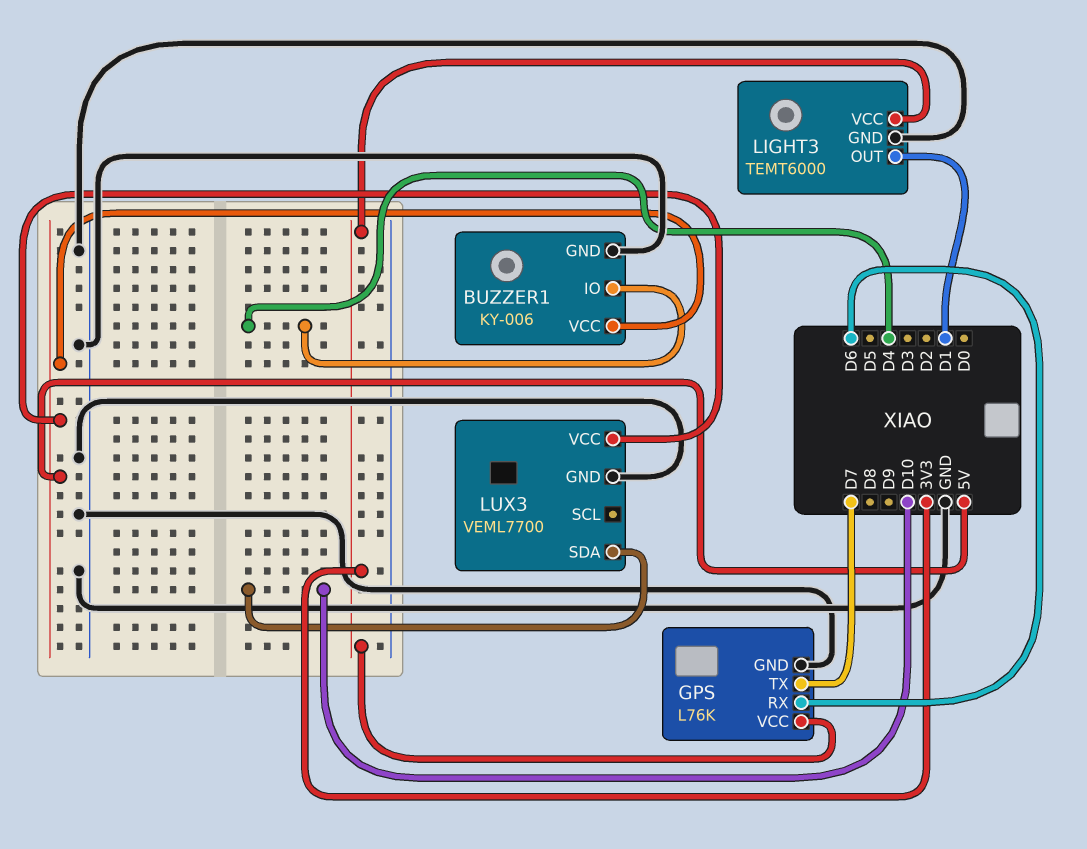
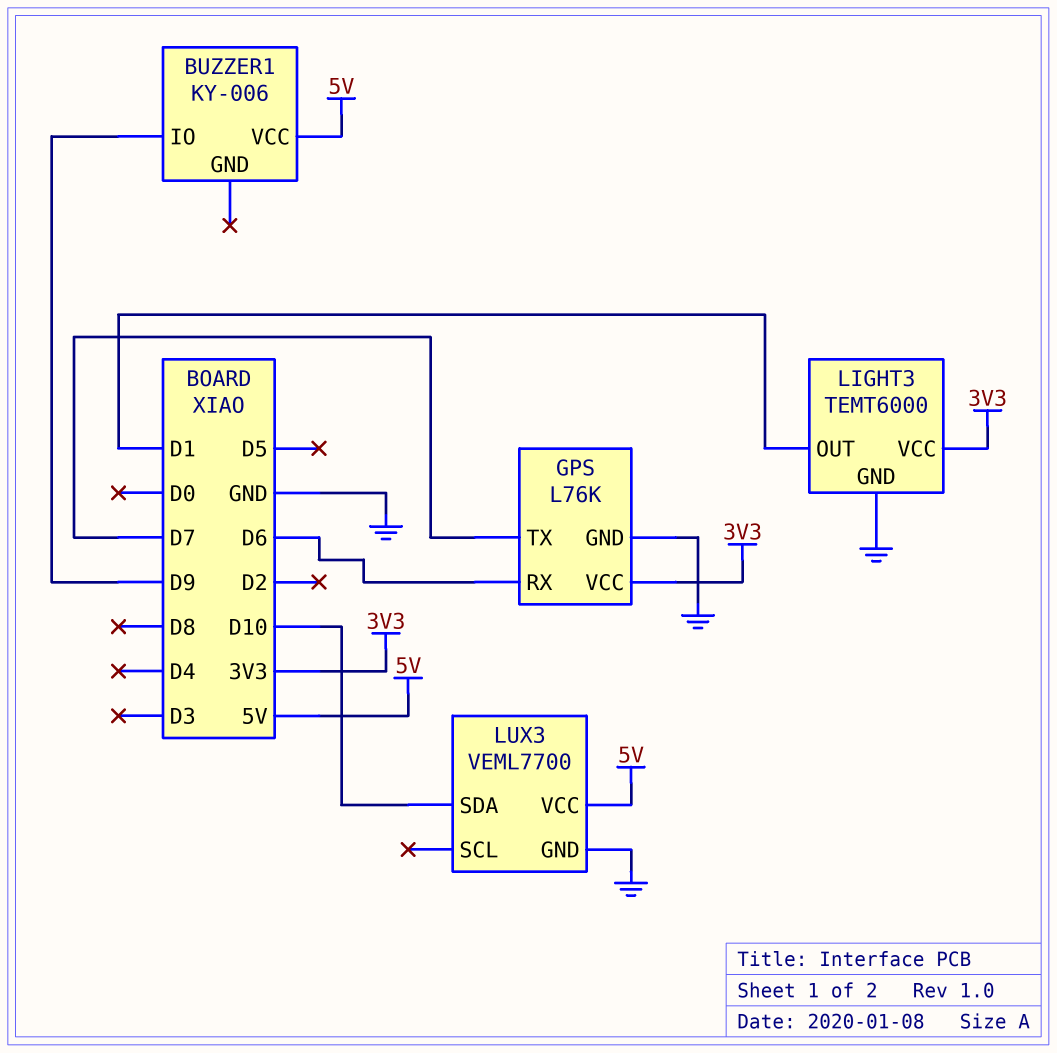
BUZZER1 pin GND: GND -> none
BUZZER1 pin IO: D4 -> D9

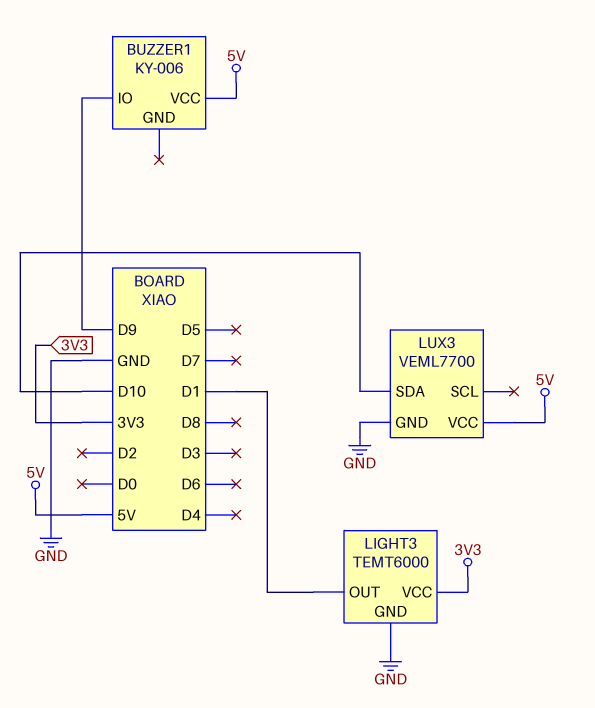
GPS: L76K -> none
GPS pin GND: GND -> none
GPS pin RX: D6 -> none
GPS pin TX: D7 -> none
GPS pin VCC: 3V3 -> none

